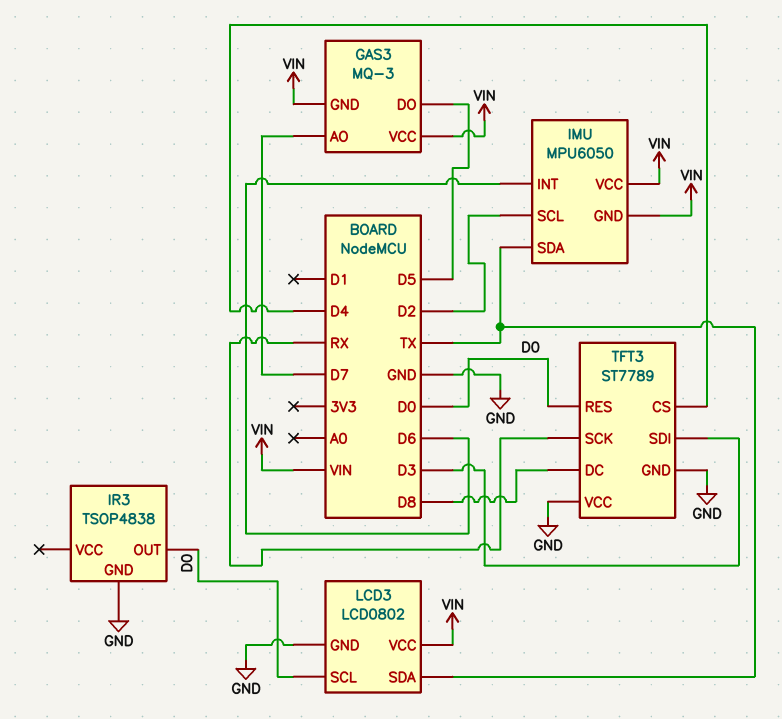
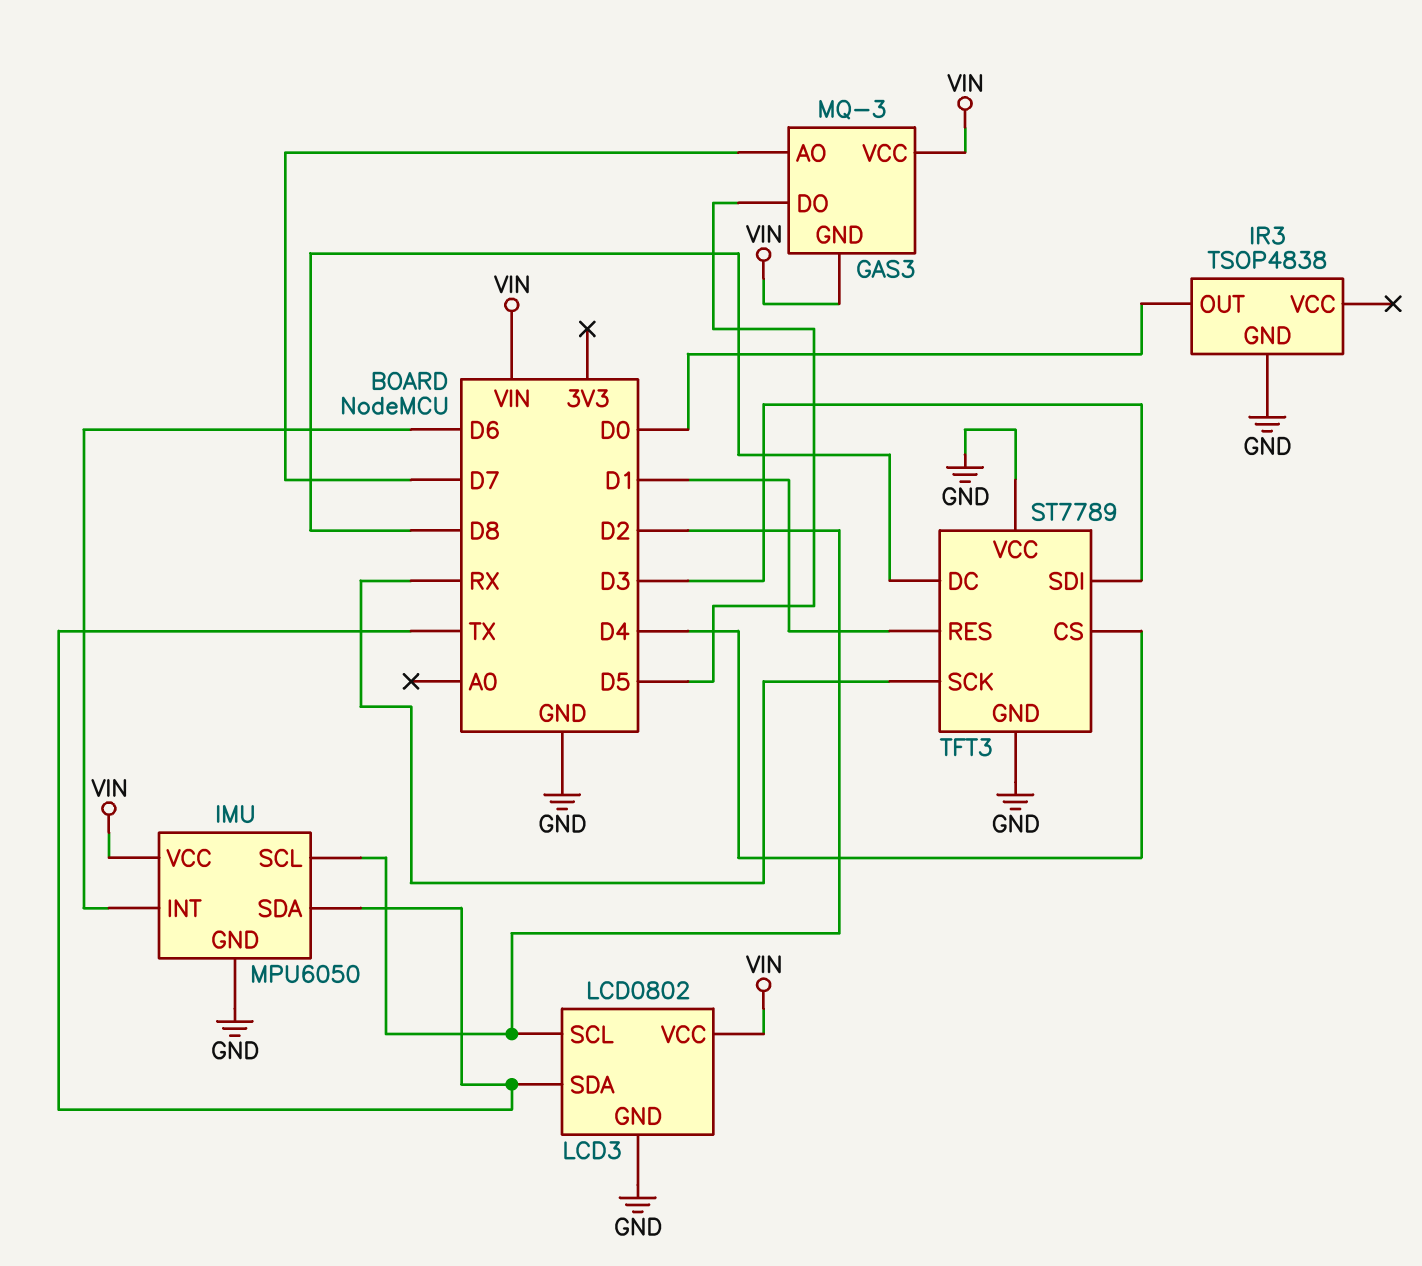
IMU pin GND: VIN -> GND
LCD3 pin SCL: D0 -> D2
TFT3 pin RES: D0 -> D1

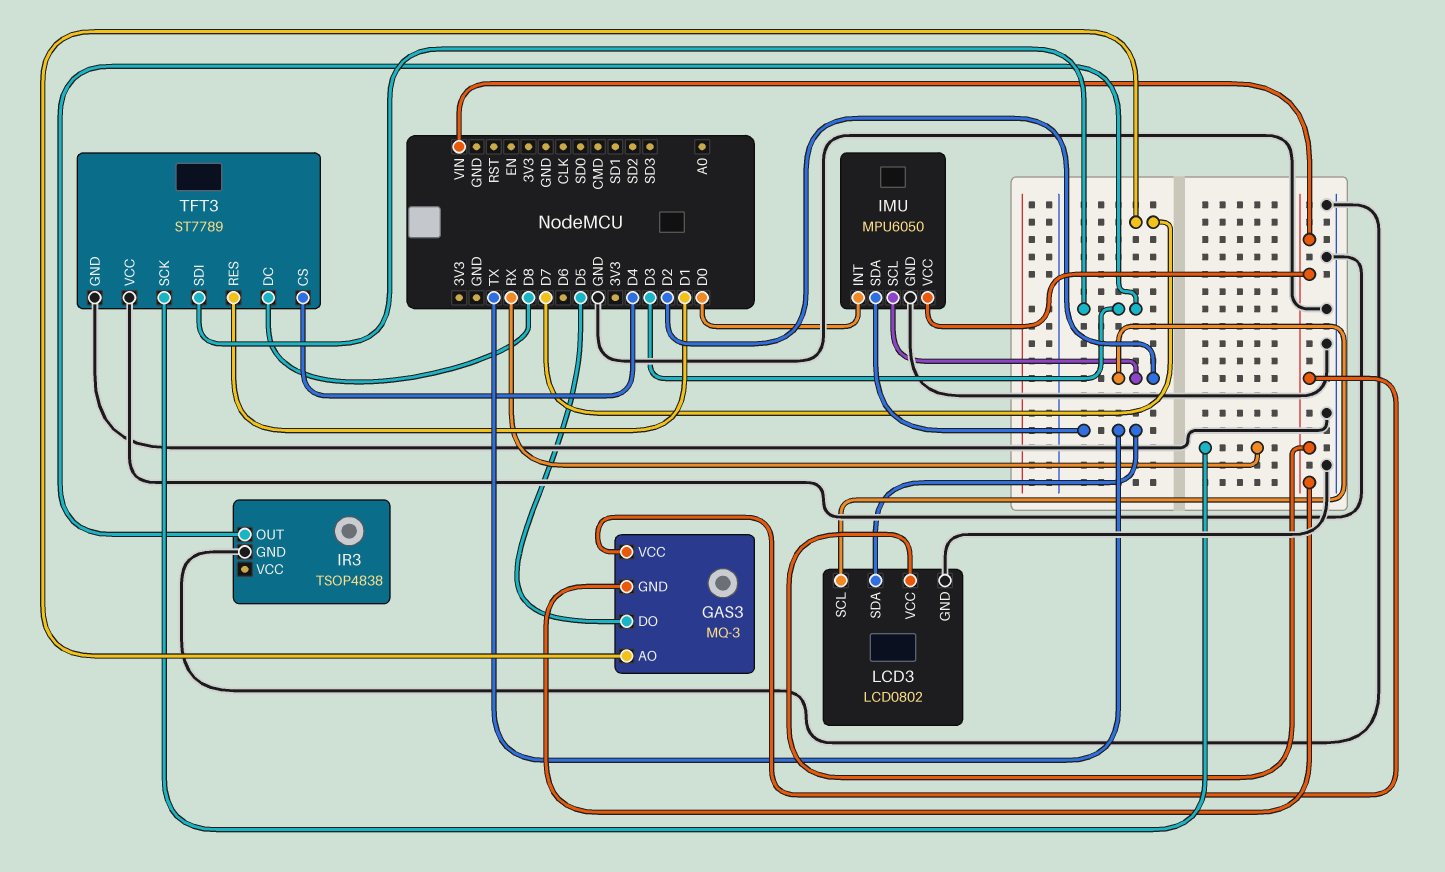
IMU pin INT: D6 -> D0
IR3 pin OUT: D0 -> D3

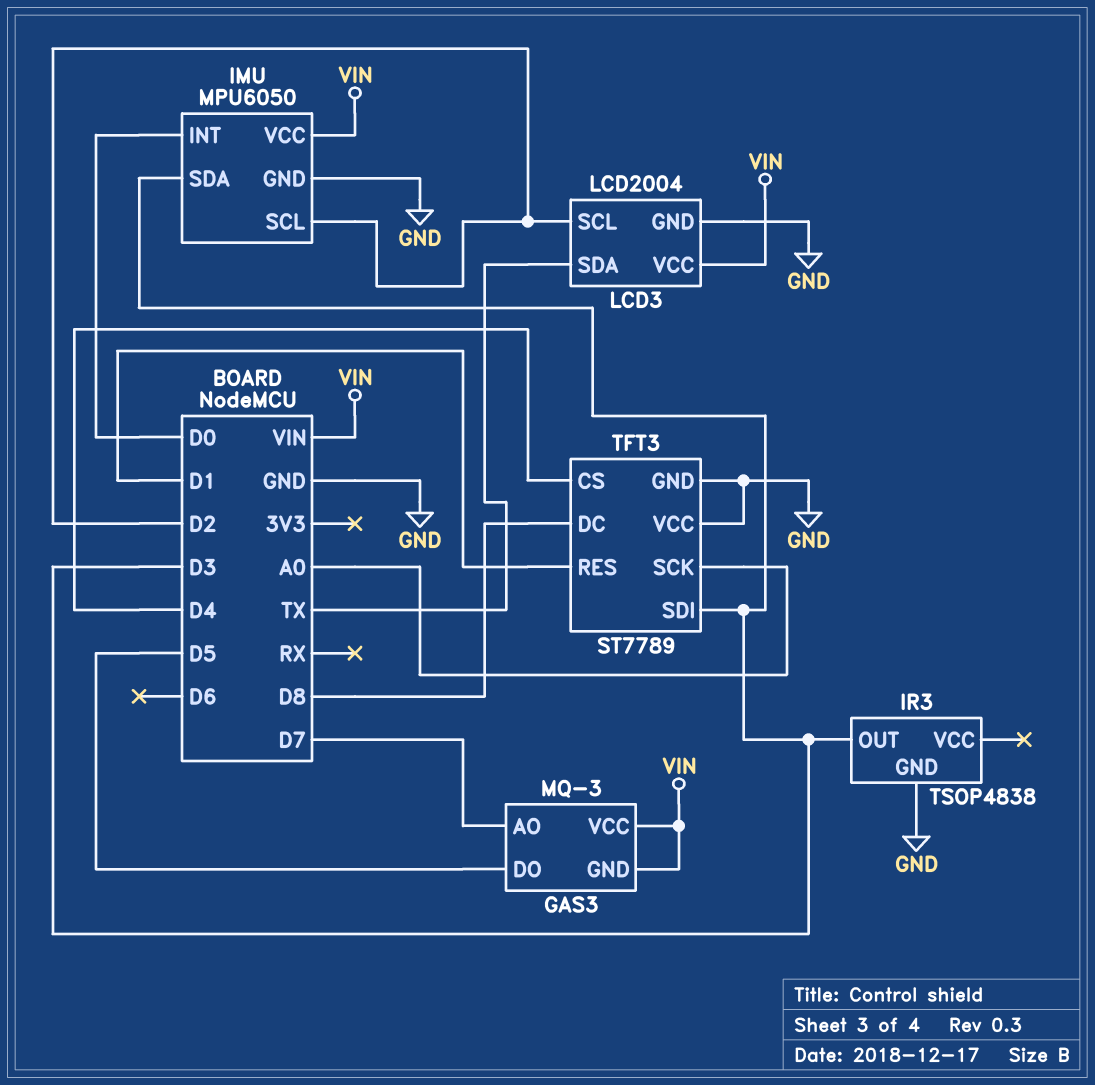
IMU pin SDA: TX -> D3
LCD3: LCD0802 -> LCD2004
TFT3 pin SCK: RX -> A0

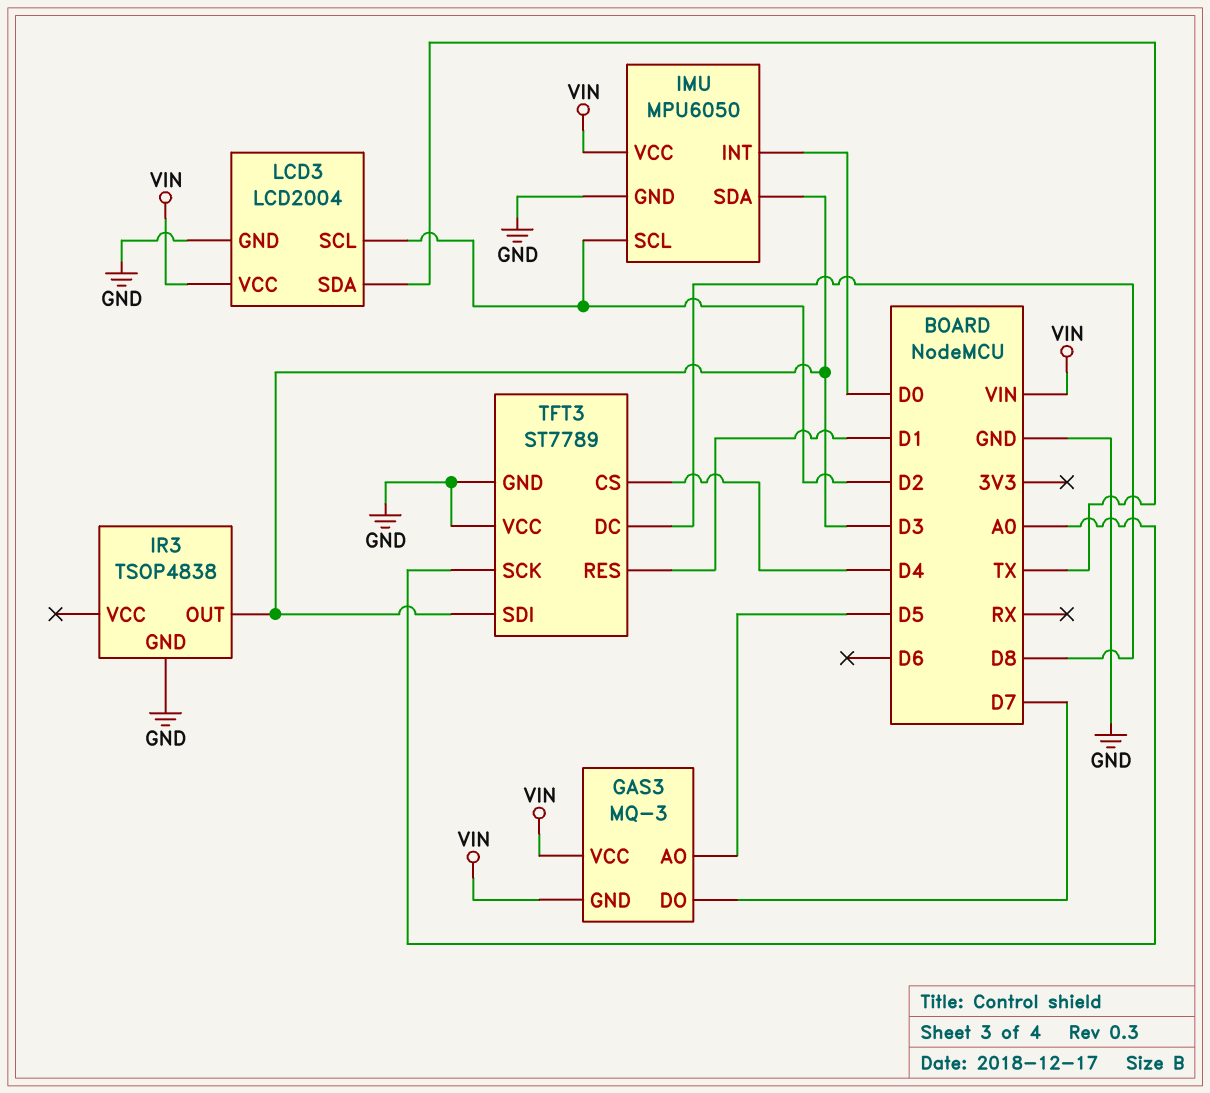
GAS3 pin AO: D7 -> D5
GAS3 pin DO: D5 -> D7

